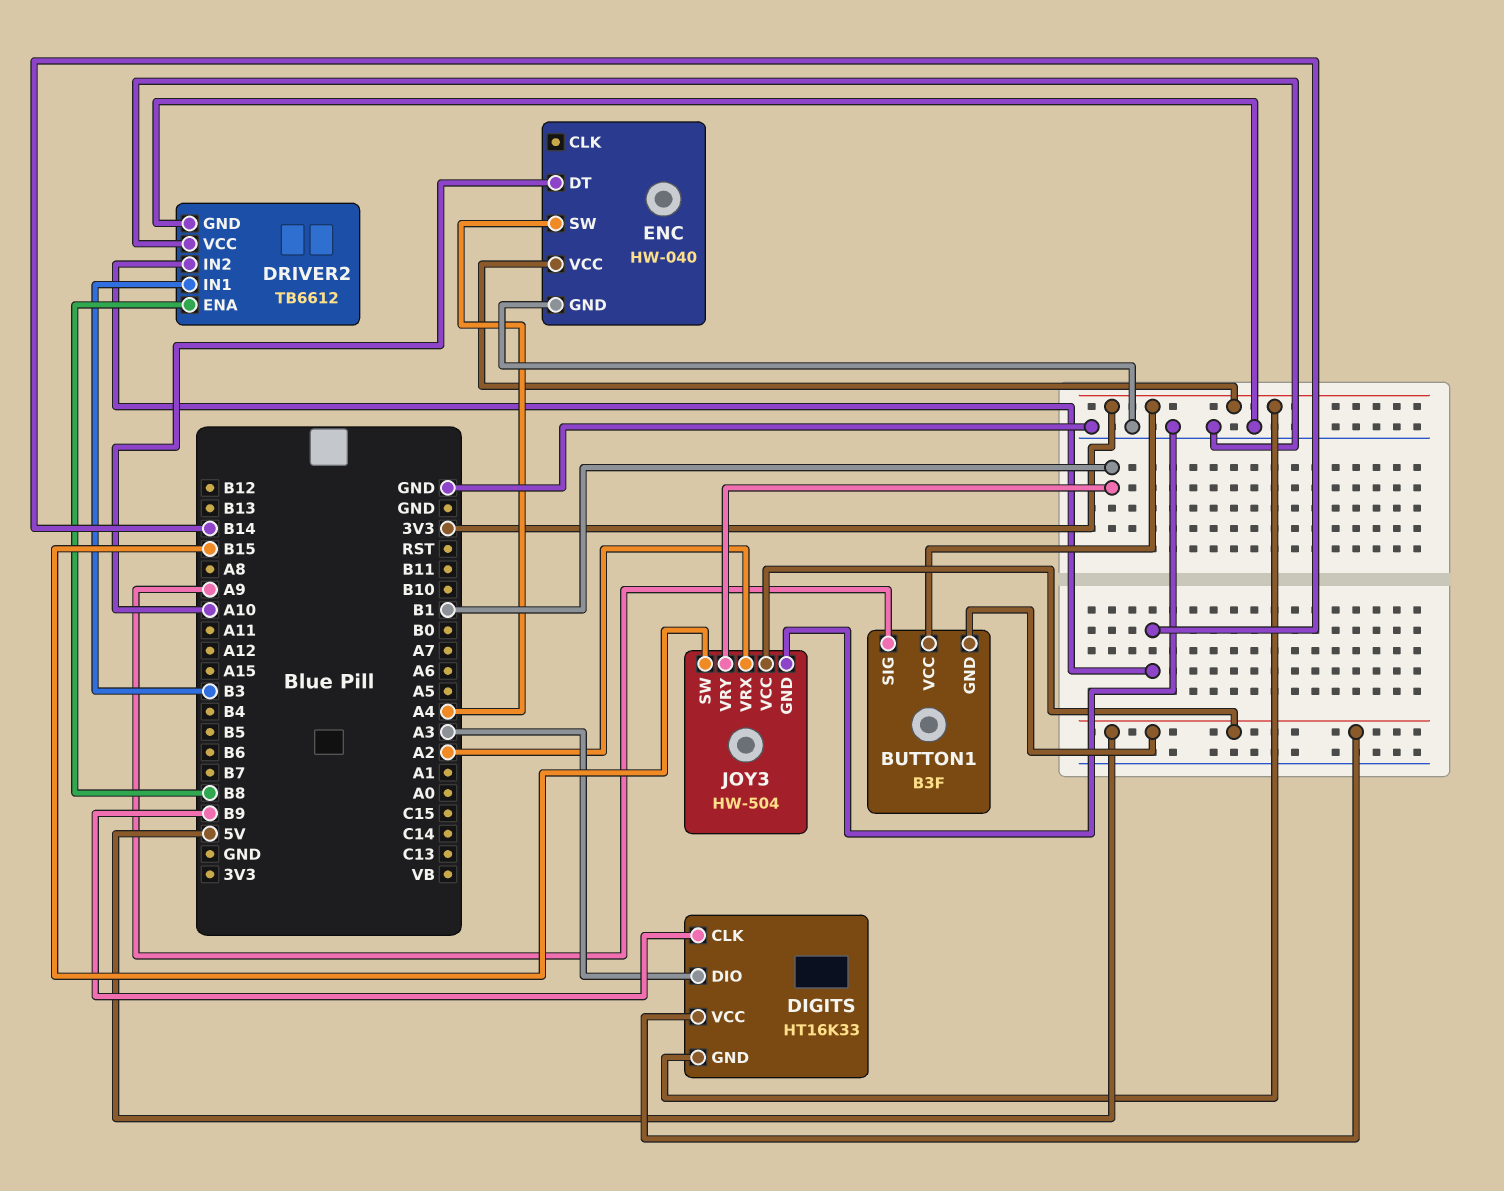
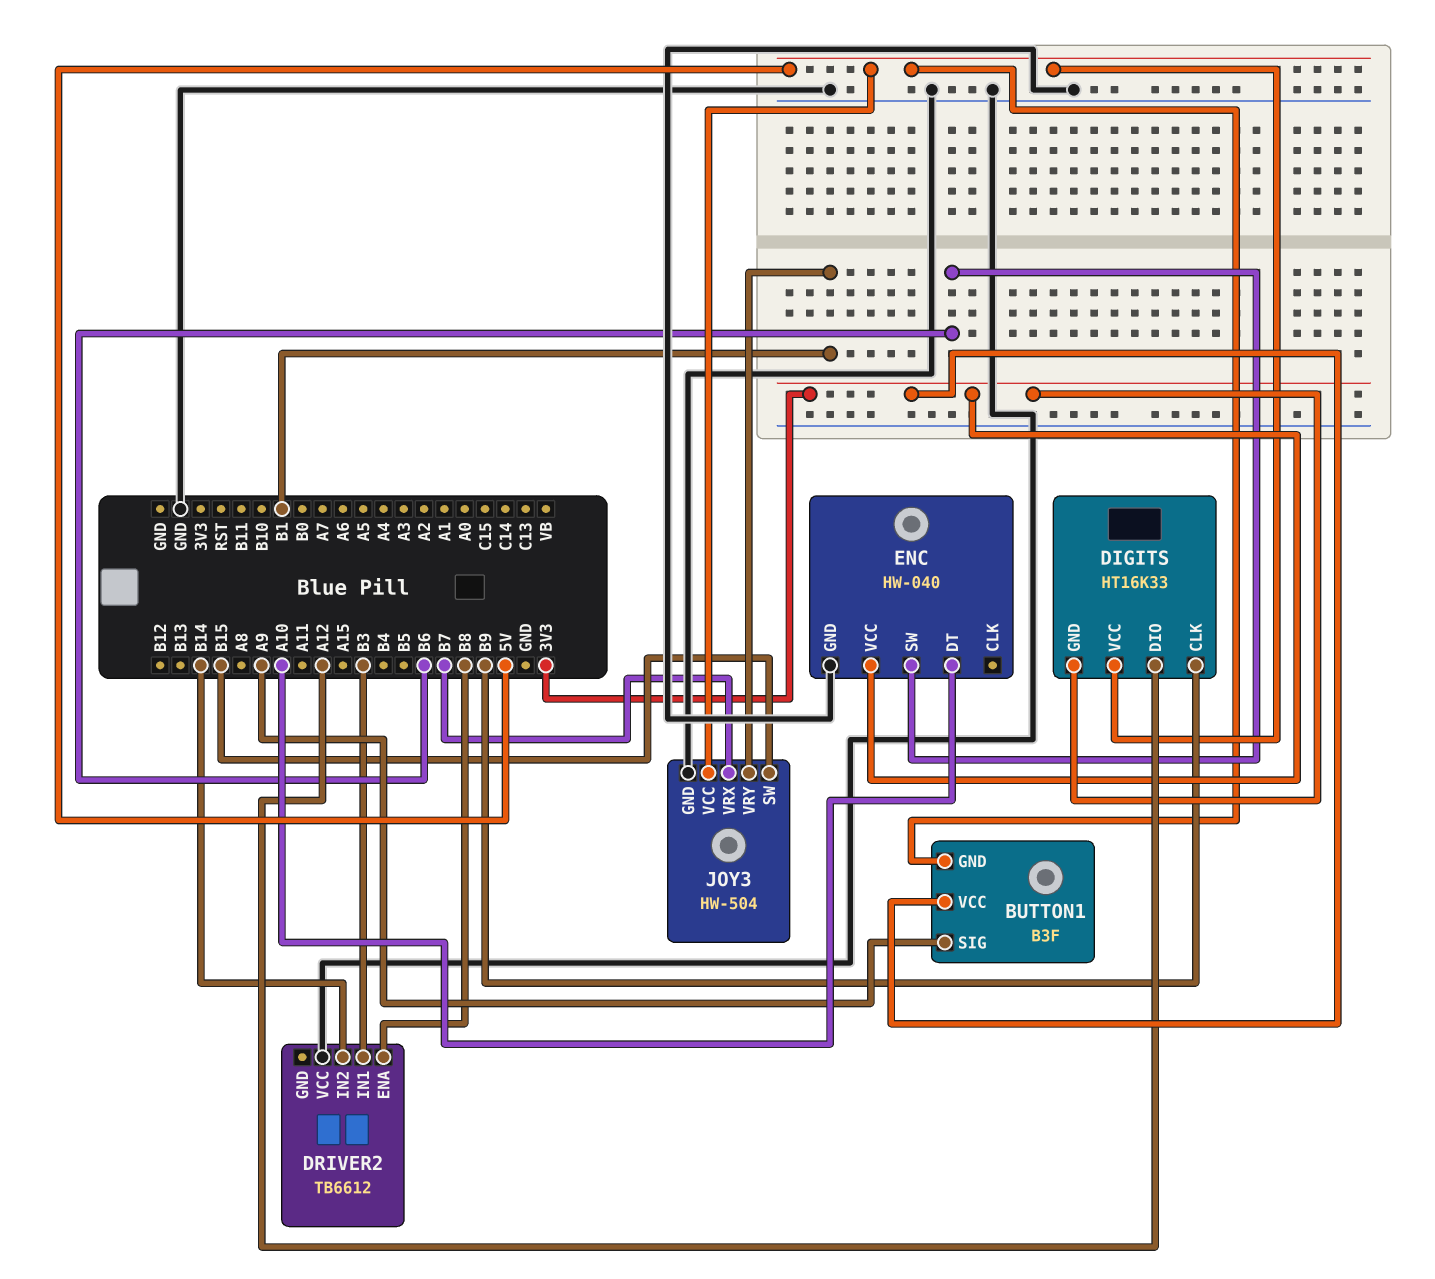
DIGITS pin DIO: A3 -> A12
DRIVER2 pin GND: GND -> none
ENC pin SW: A4 -> B6
JOY3 pin VRX: A2 -> B7

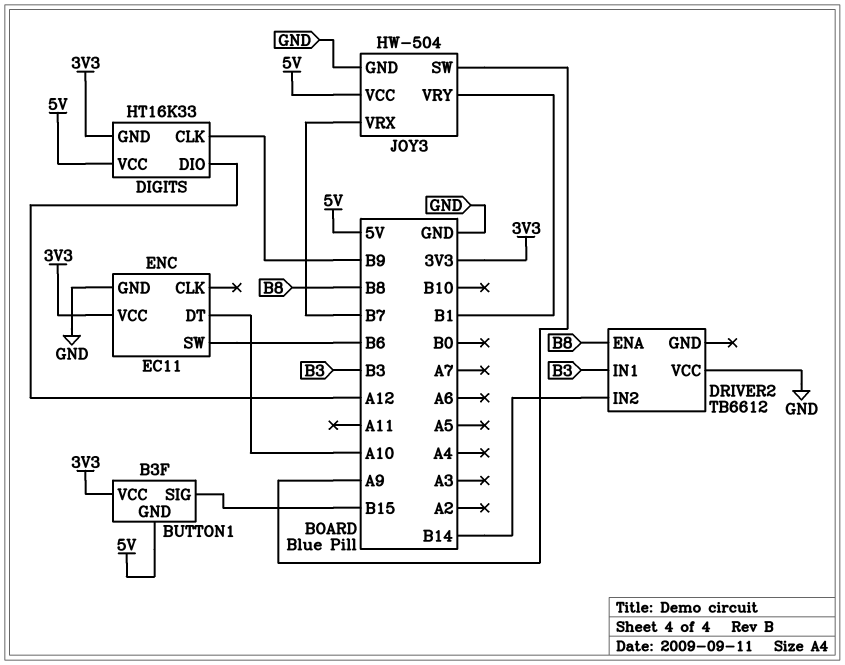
BUTTON1 pin SIG: A9 -> B15
ENC: HW-040 -> EC11
JOY3 pin SW: B15 -> A9

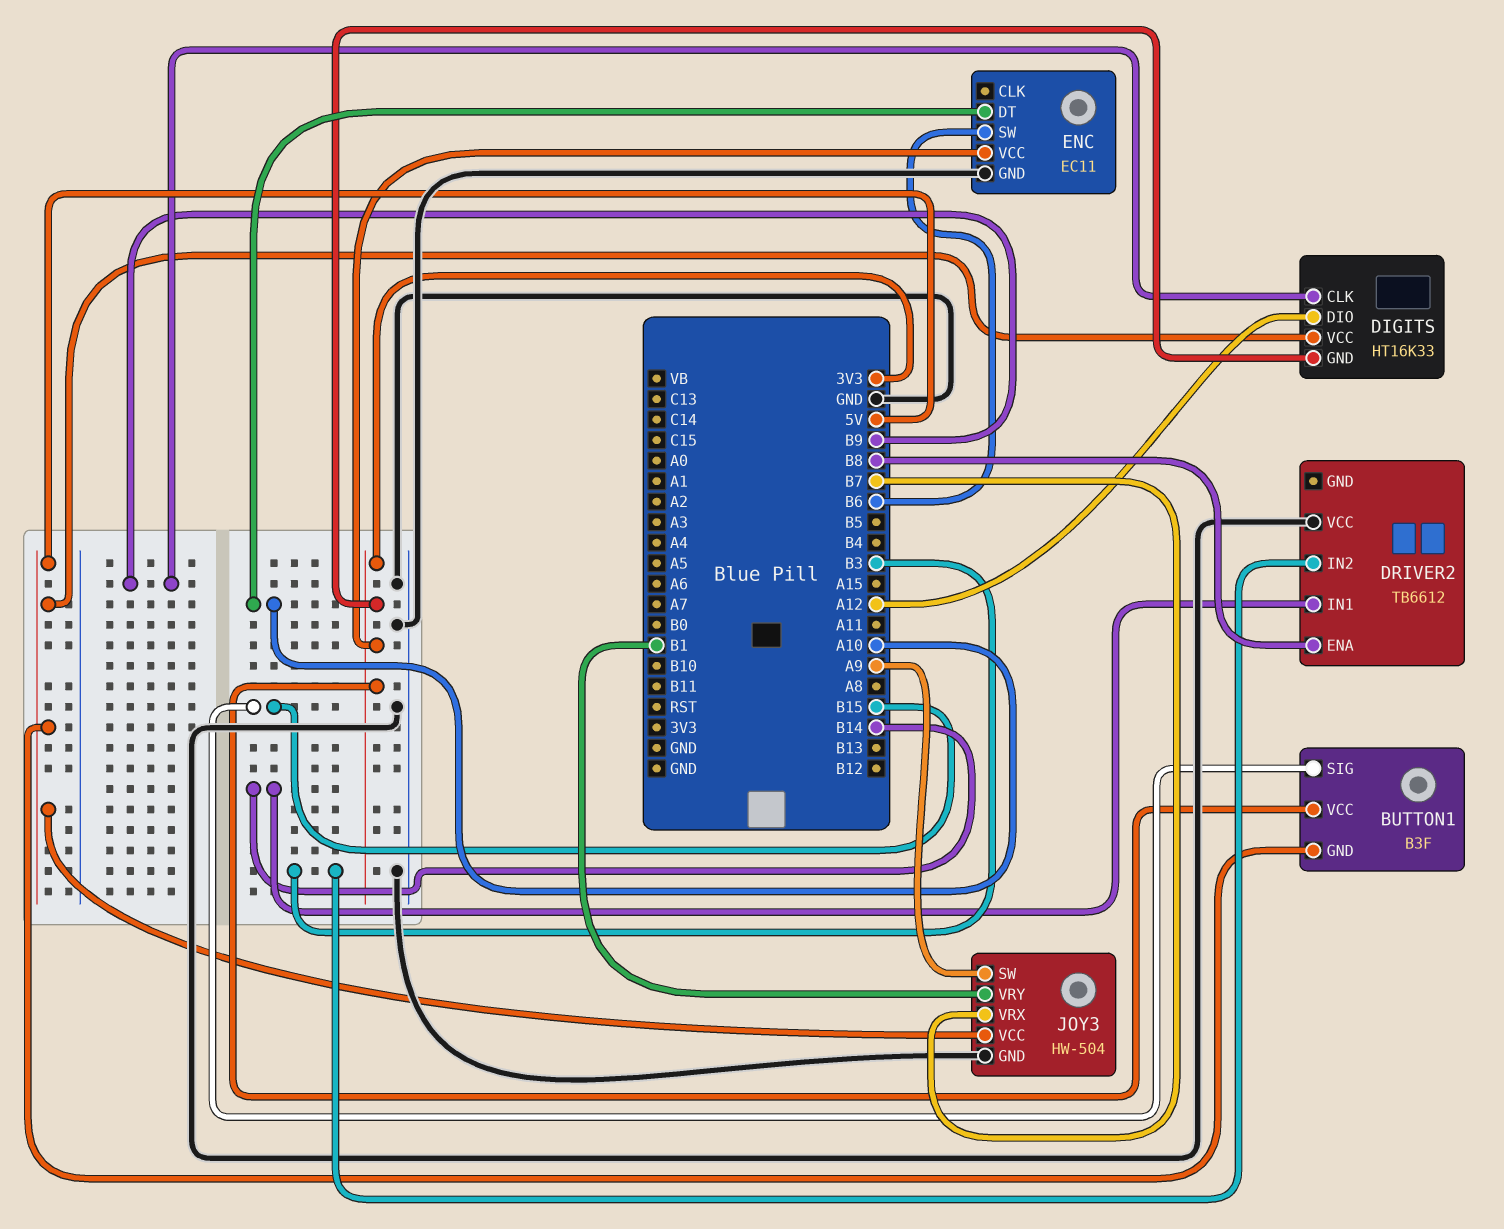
DRIVER2 pin IN1: B3 -> B14
DRIVER2 pin IN2: B14 -> B3

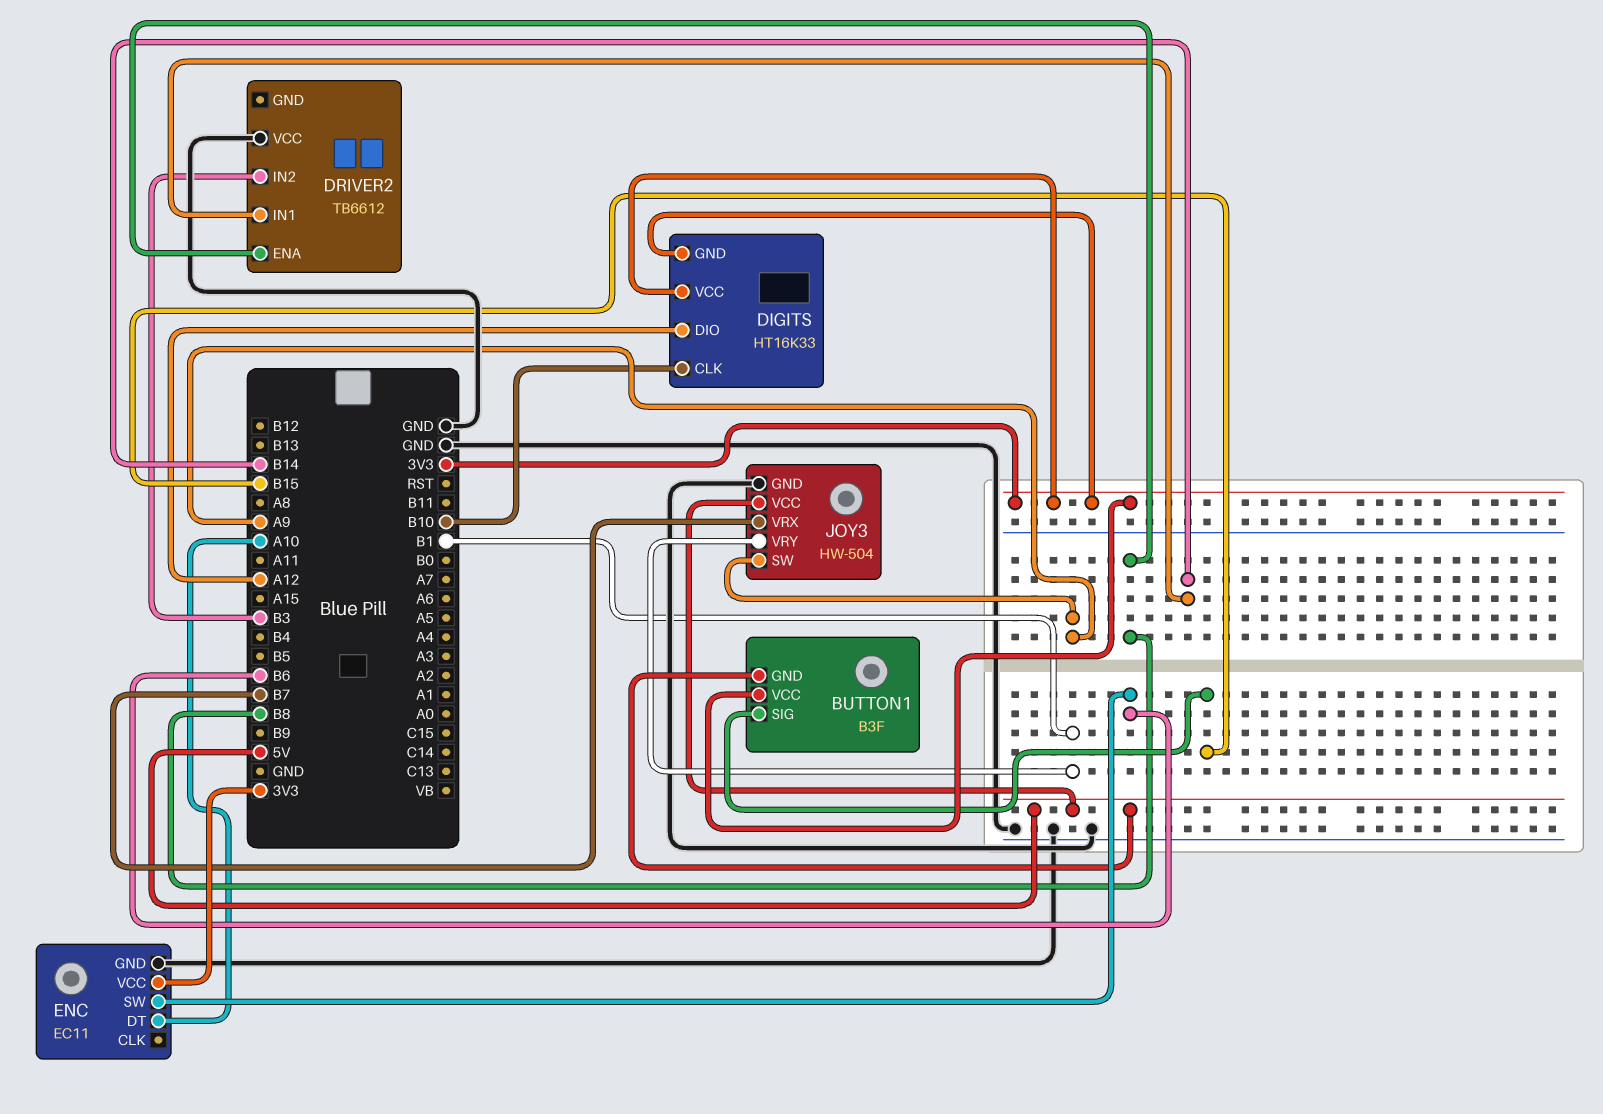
DIGITS pin CLK: B9 -> B10
DIGITS pin VCC: 5V -> 3V3

